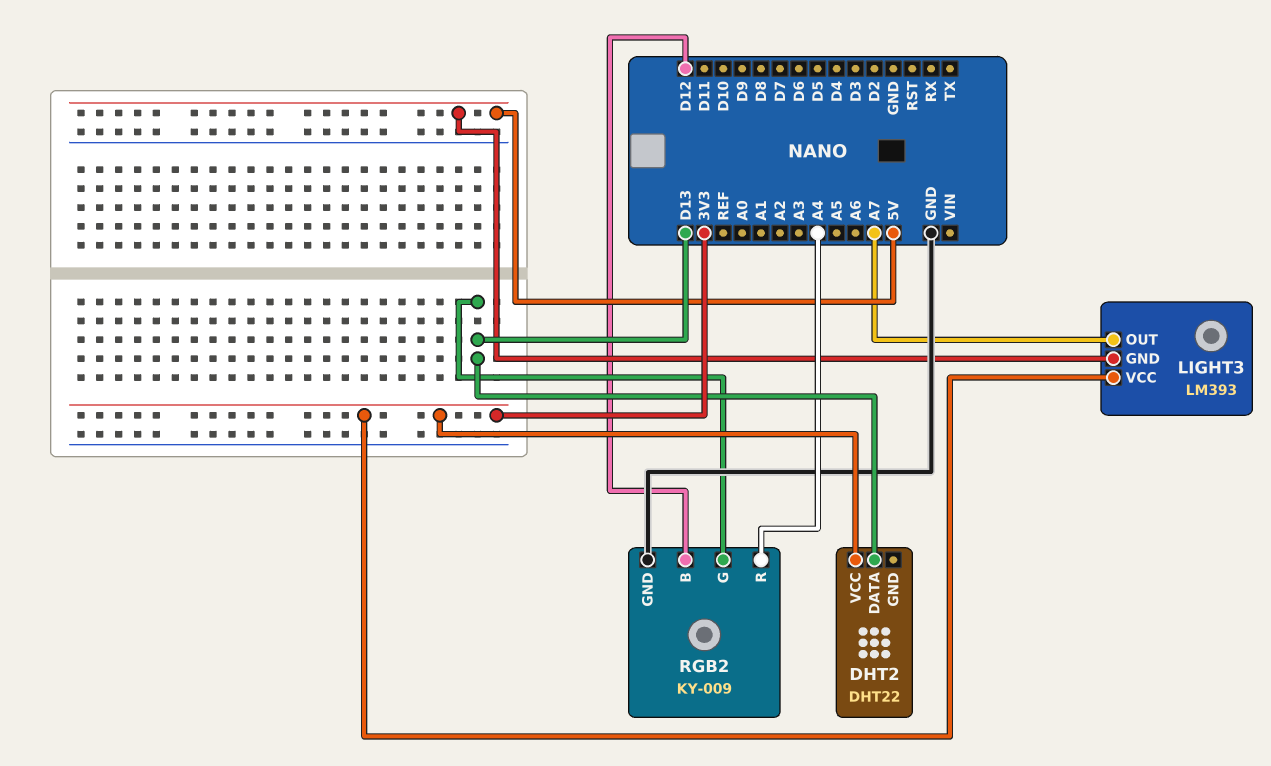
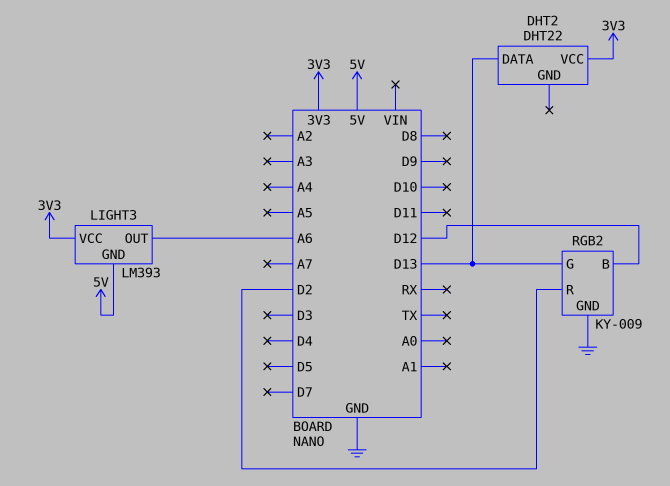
LIGHT3 pin OUT: A7 -> A6
RGB2 pin R: A4 -> D2

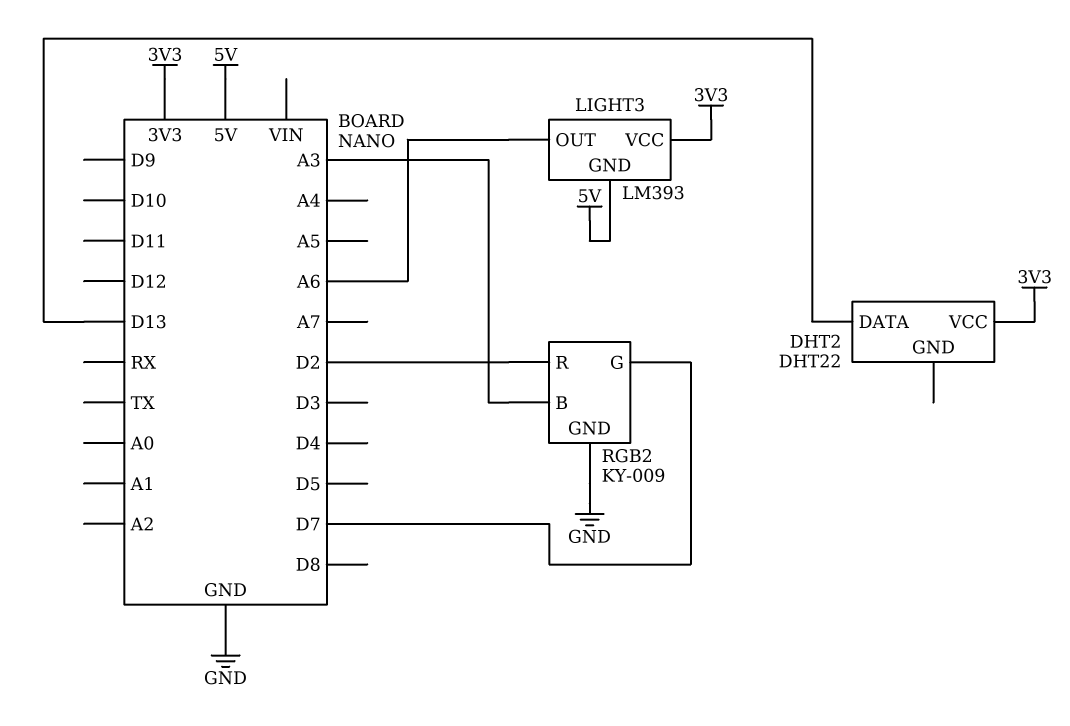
RGB2 pin B: D12 -> A3
RGB2 pin G: D13 -> D7

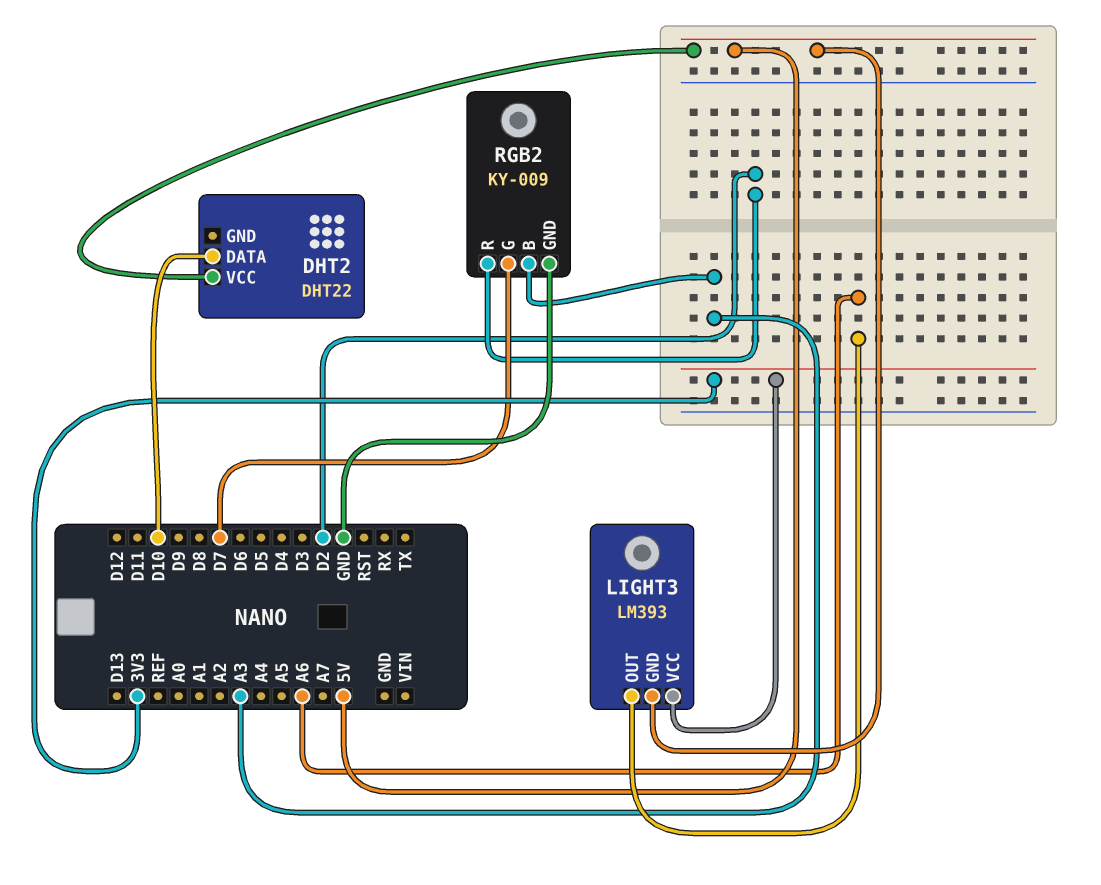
DHT2 pin DATA: D13 -> D10
DHT2 pin VCC: 3V3 -> 5V

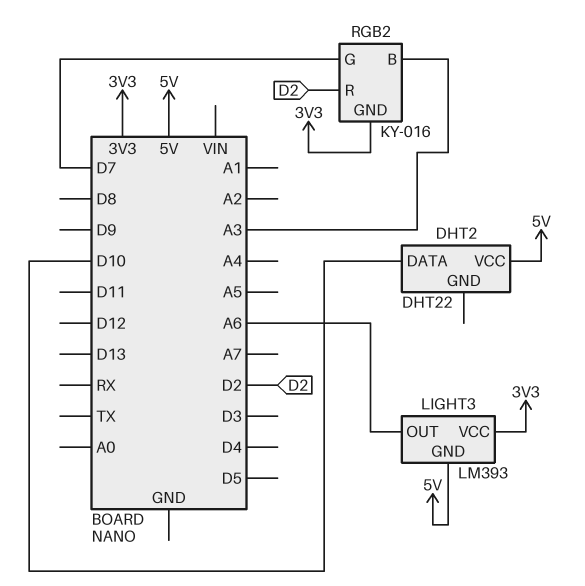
RGB2: KY-009 -> KY-016
RGB2 pin GND: GND -> 3V3

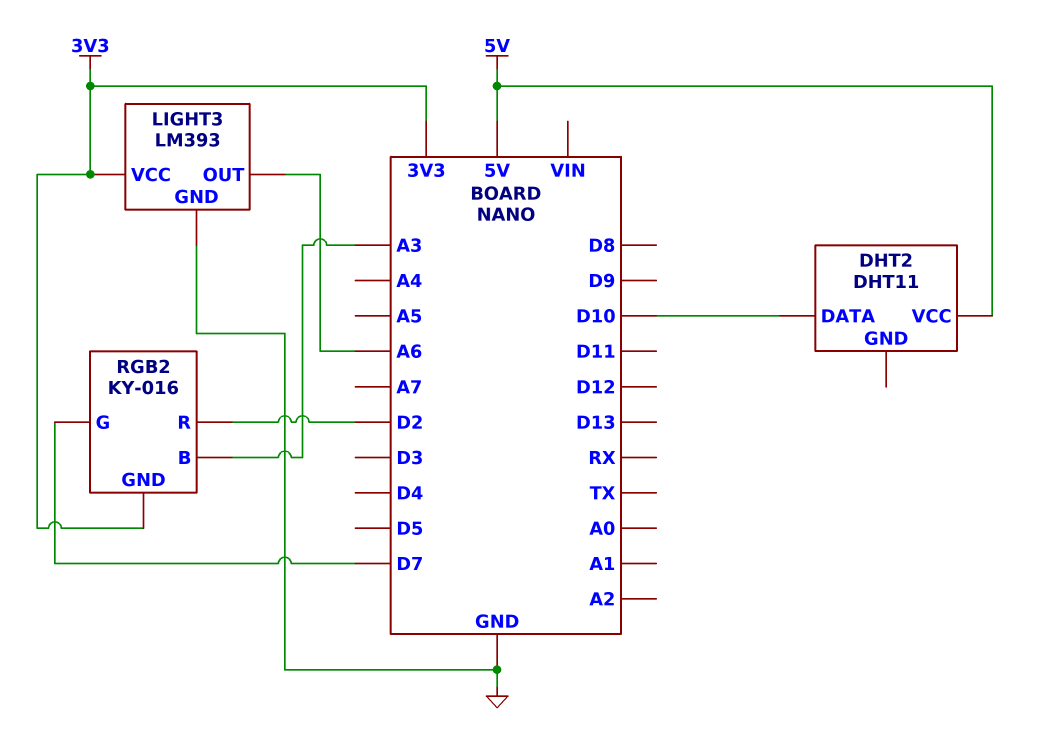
DHT2: DHT22 -> DHT11
LIGHT3 pin GND: 5V -> GND

